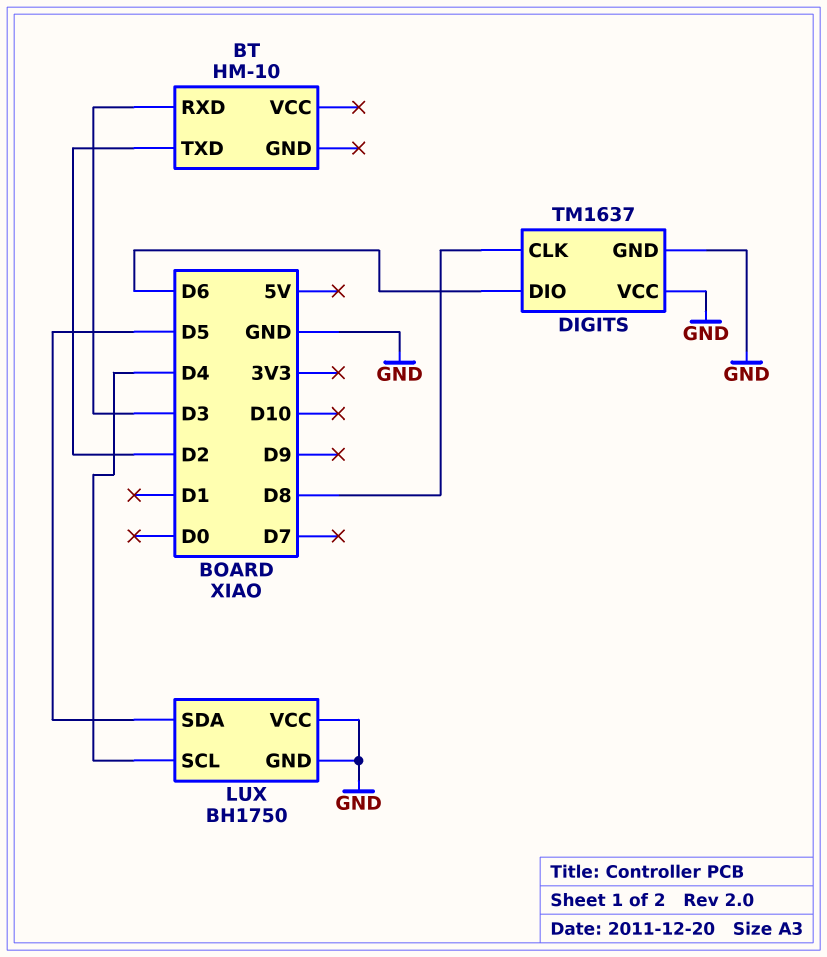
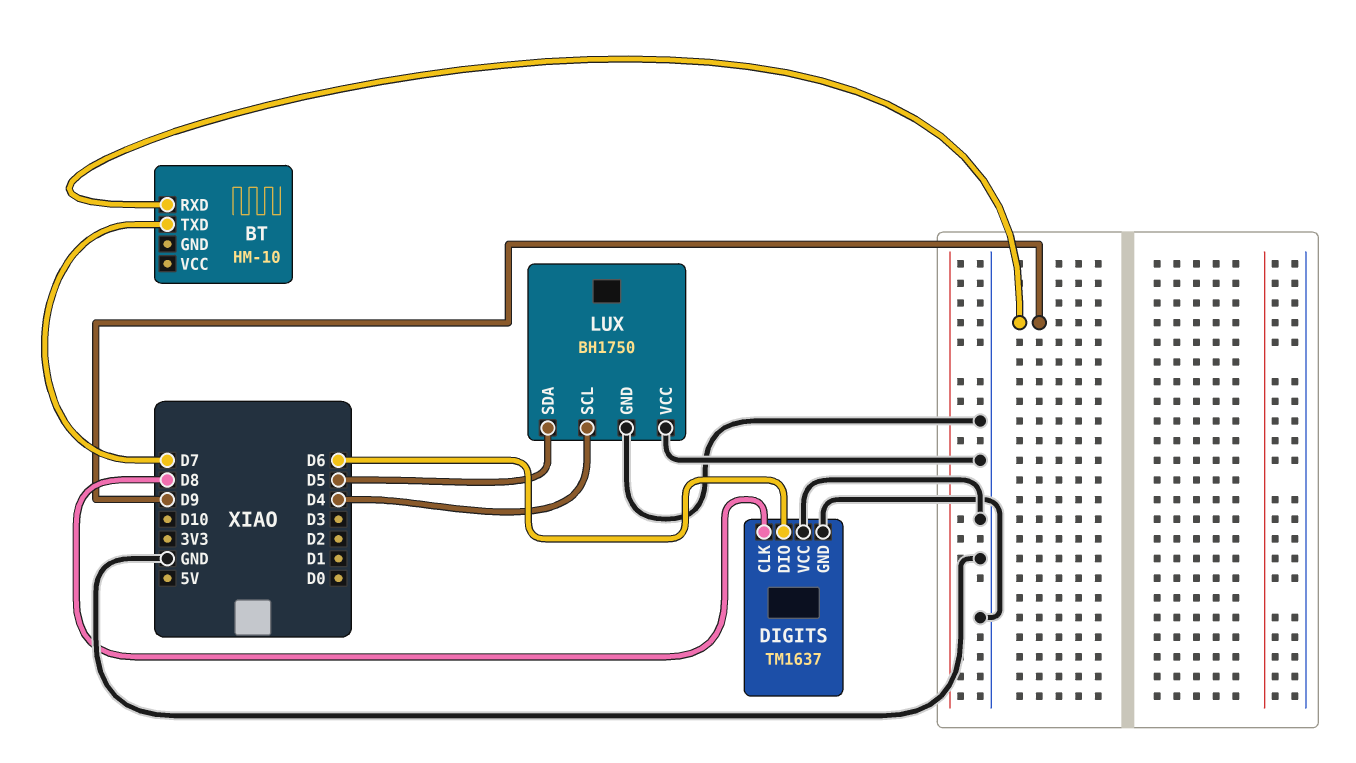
BT pin RXD: D3 -> D9
BT pin TXD: D2 -> D7

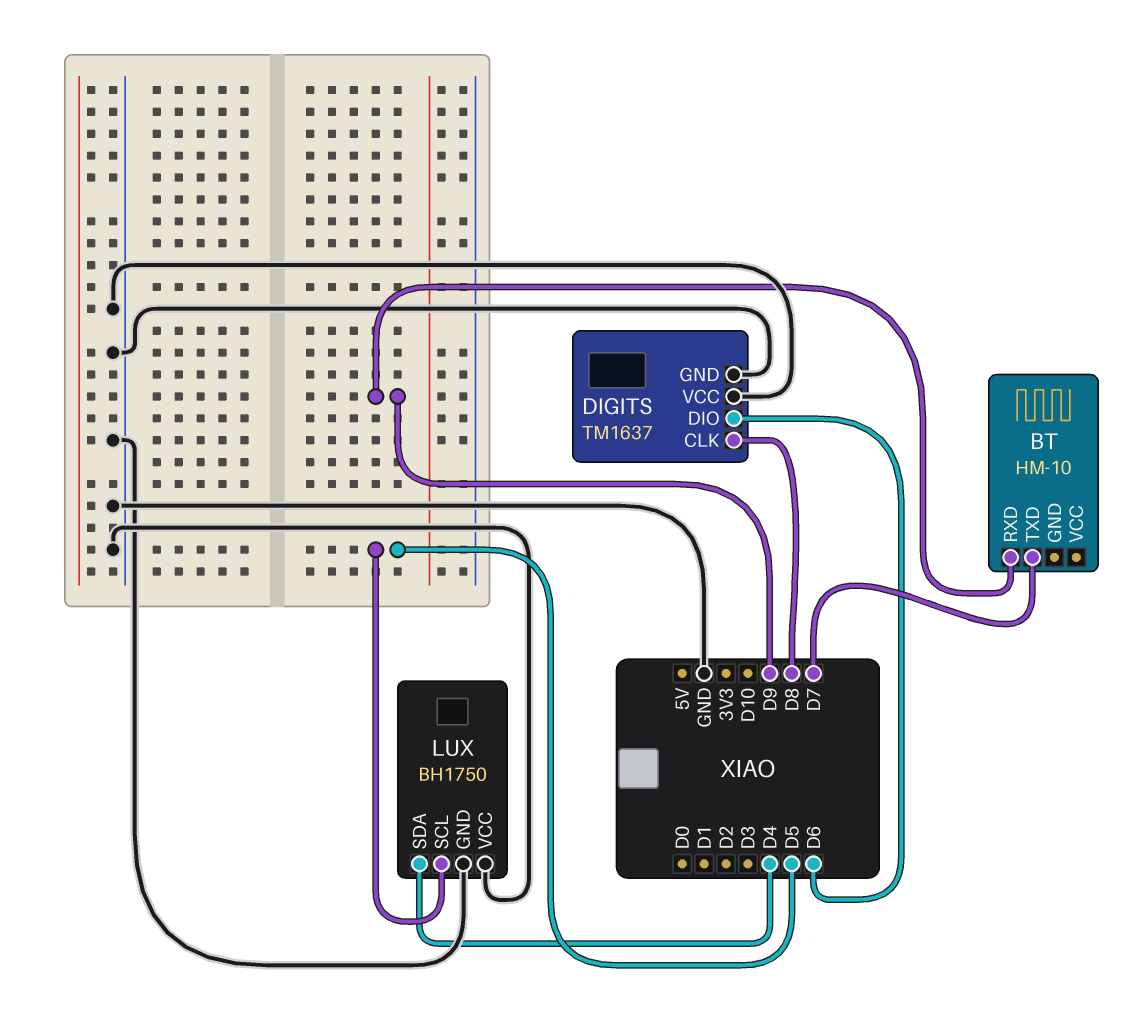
LUX pin SCL: D4 -> D5
LUX pin SDA: D5 -> D4

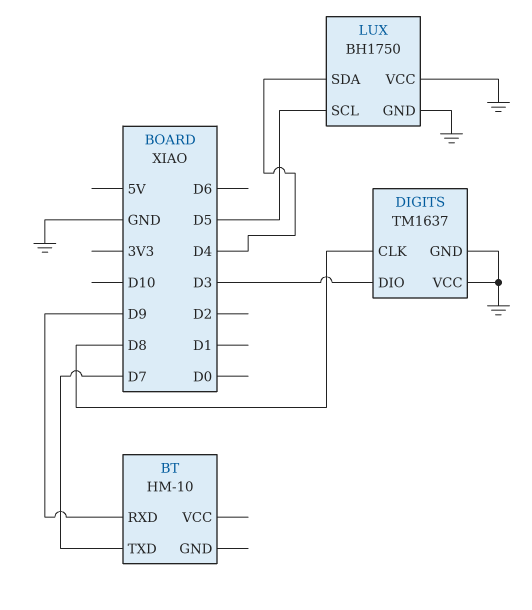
DIGITS pin DIO: D6 -> D3

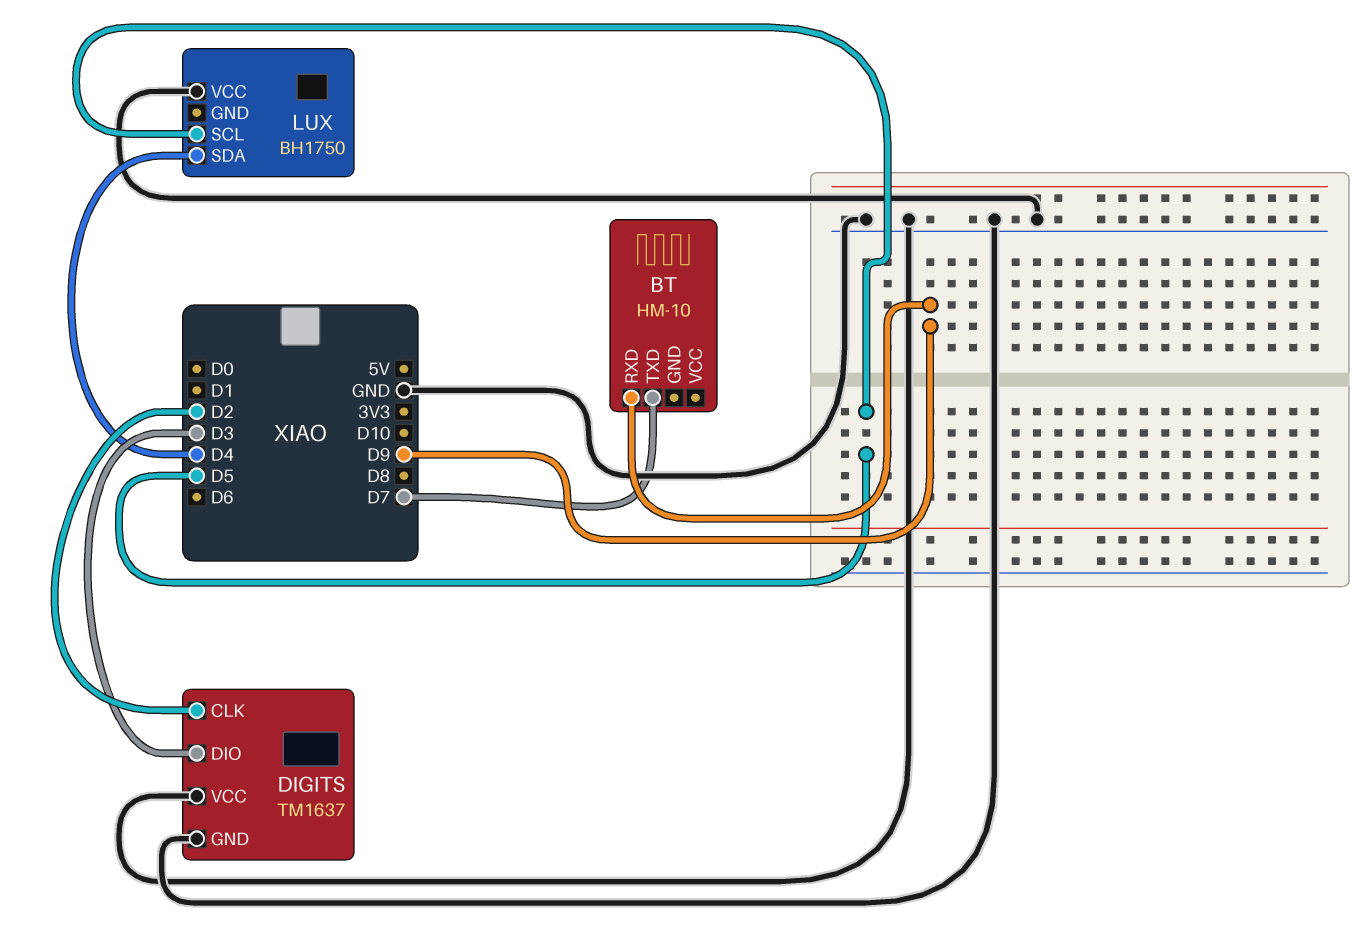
DIGITS pin CLK: D8 -> D2
LUX pin GND: GND -> none

